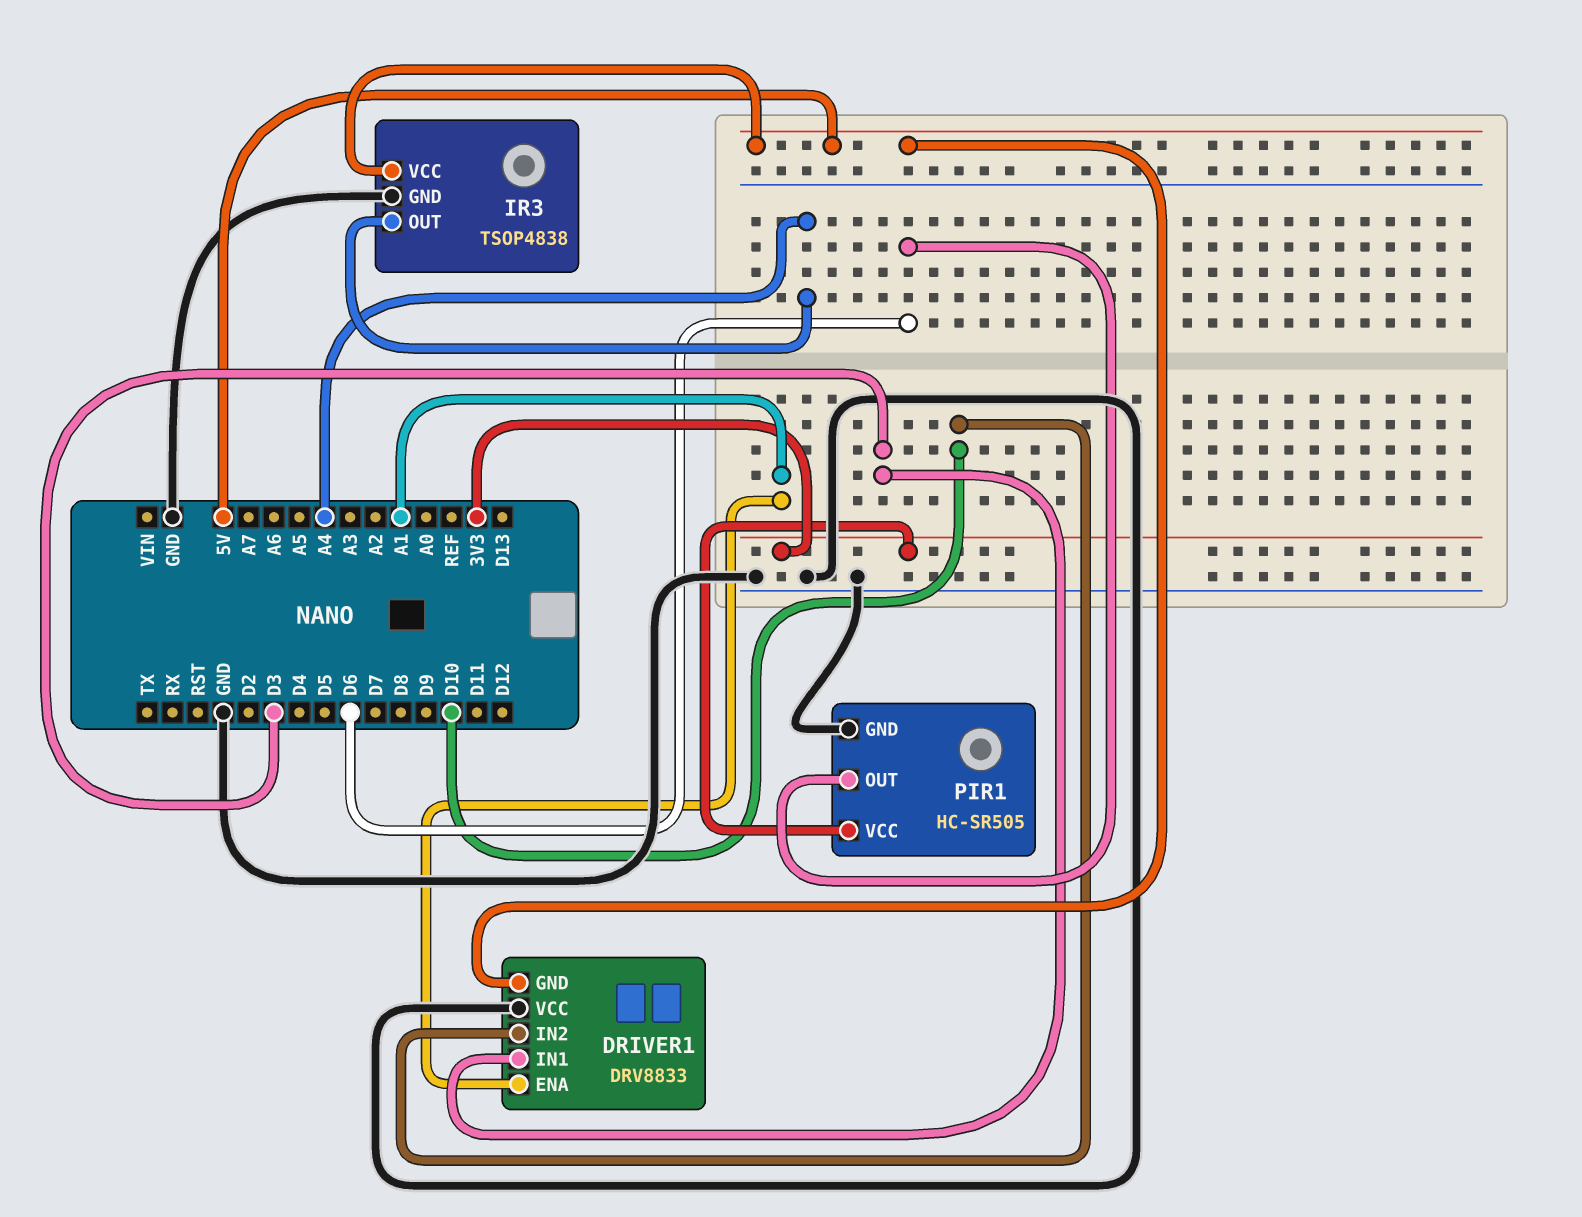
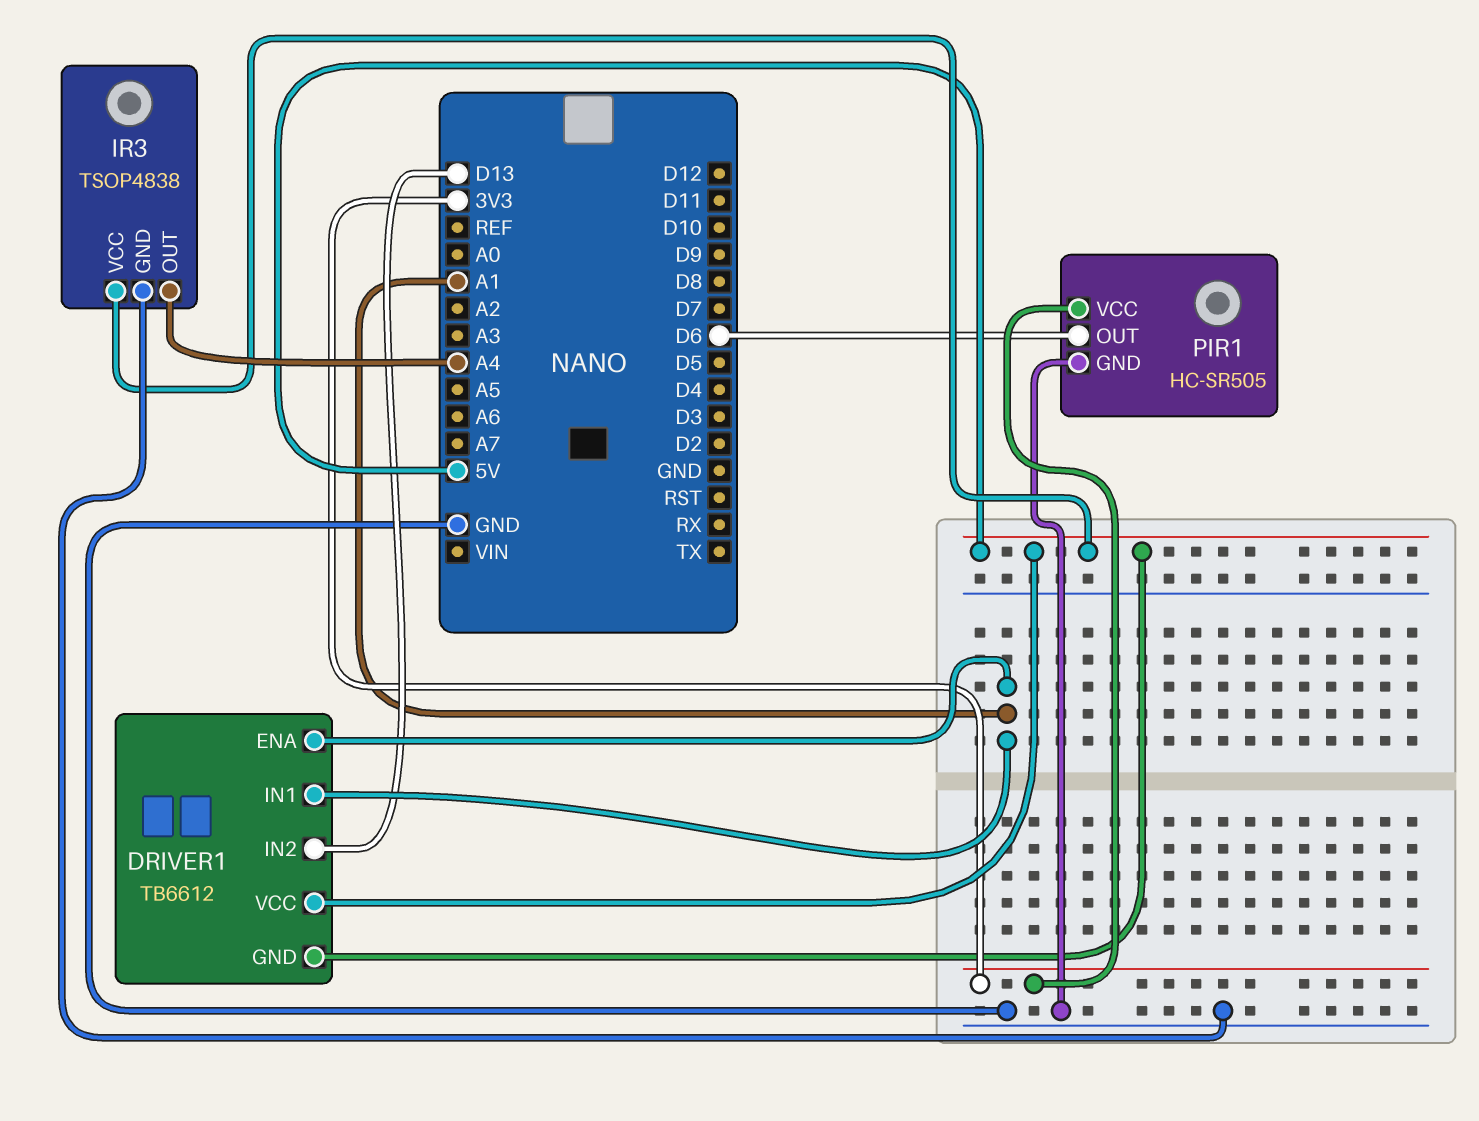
DRIVER1: DRV8833 -> TB6612
DRIVER1 pin IN1: D3 -> A1
DRIVER1 pin IN2: D10 -> D13
DRIVER1 pin VCC: GND -> 5V

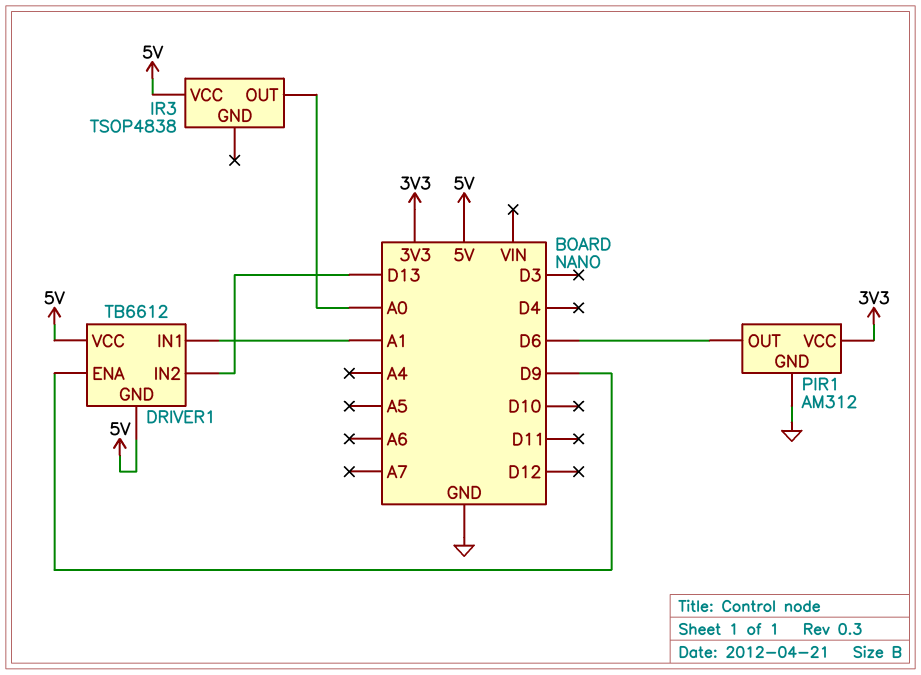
DRIVER1 pin ENA: A1 -> D9
IR3 pin GND: GND -> none
IR3 pin OUT: A4 -> A0
PIR1: HC-SR505 -> AM312

